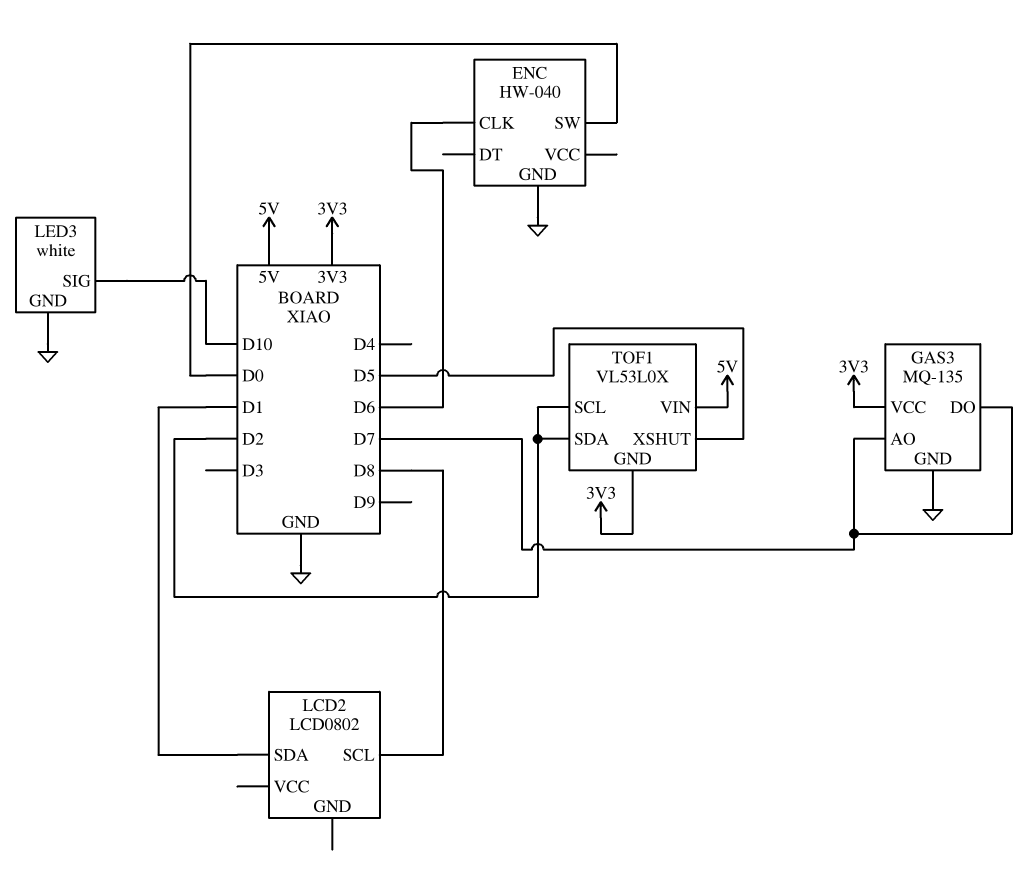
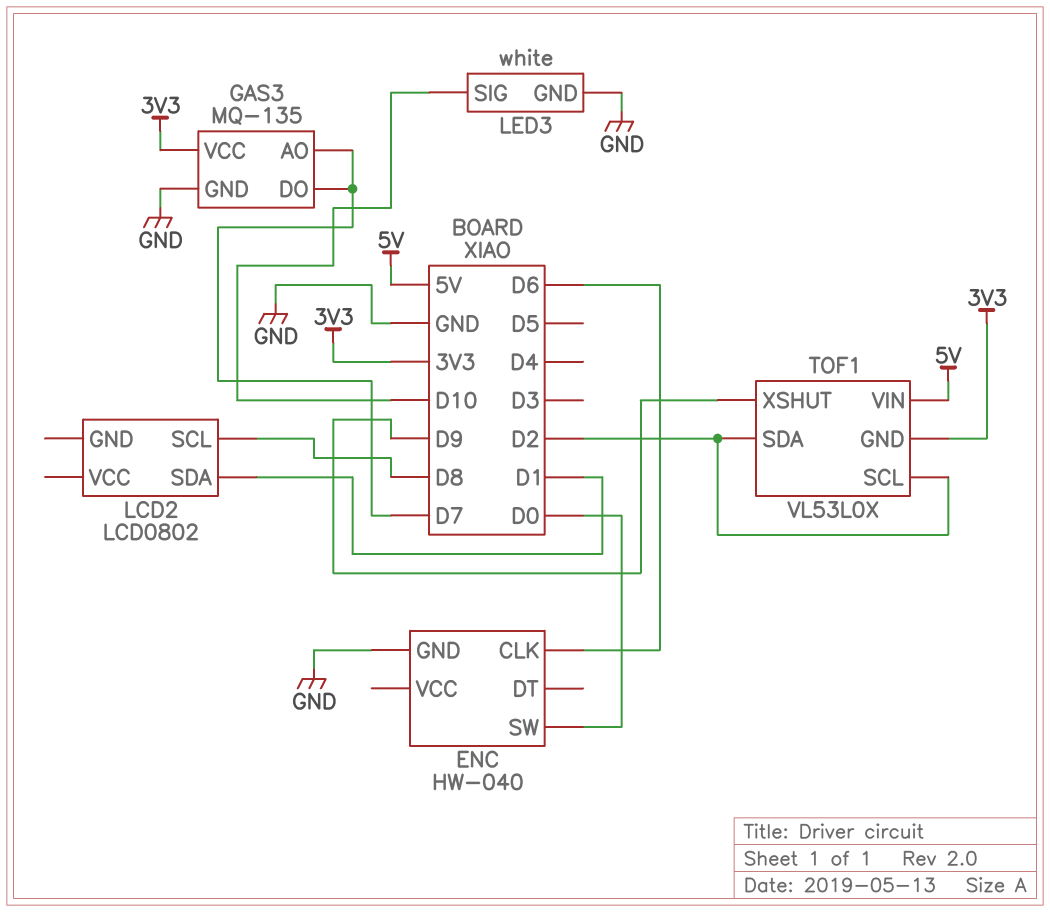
TOF1 pin XSHUT: D5 -> D9

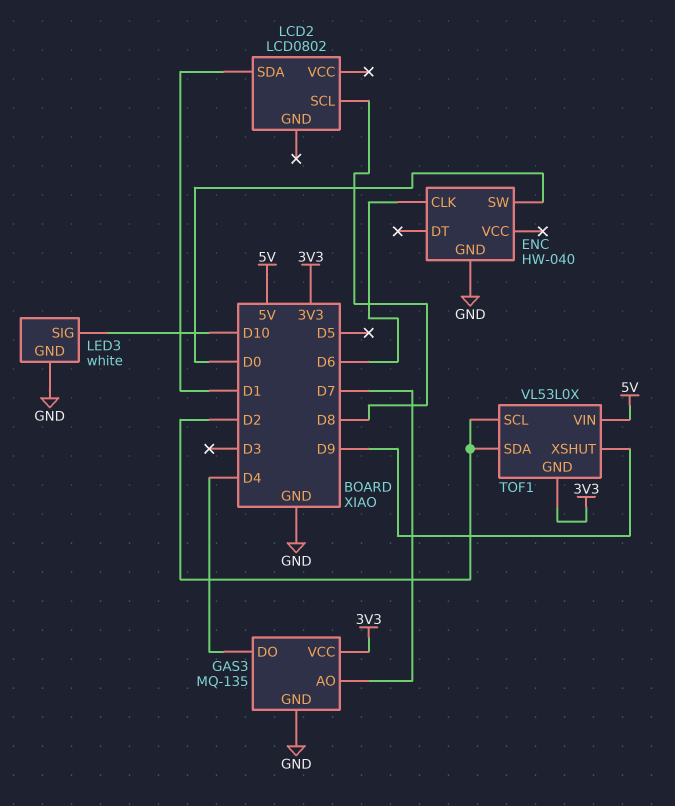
GAS3 pin DO: D7 -> D4

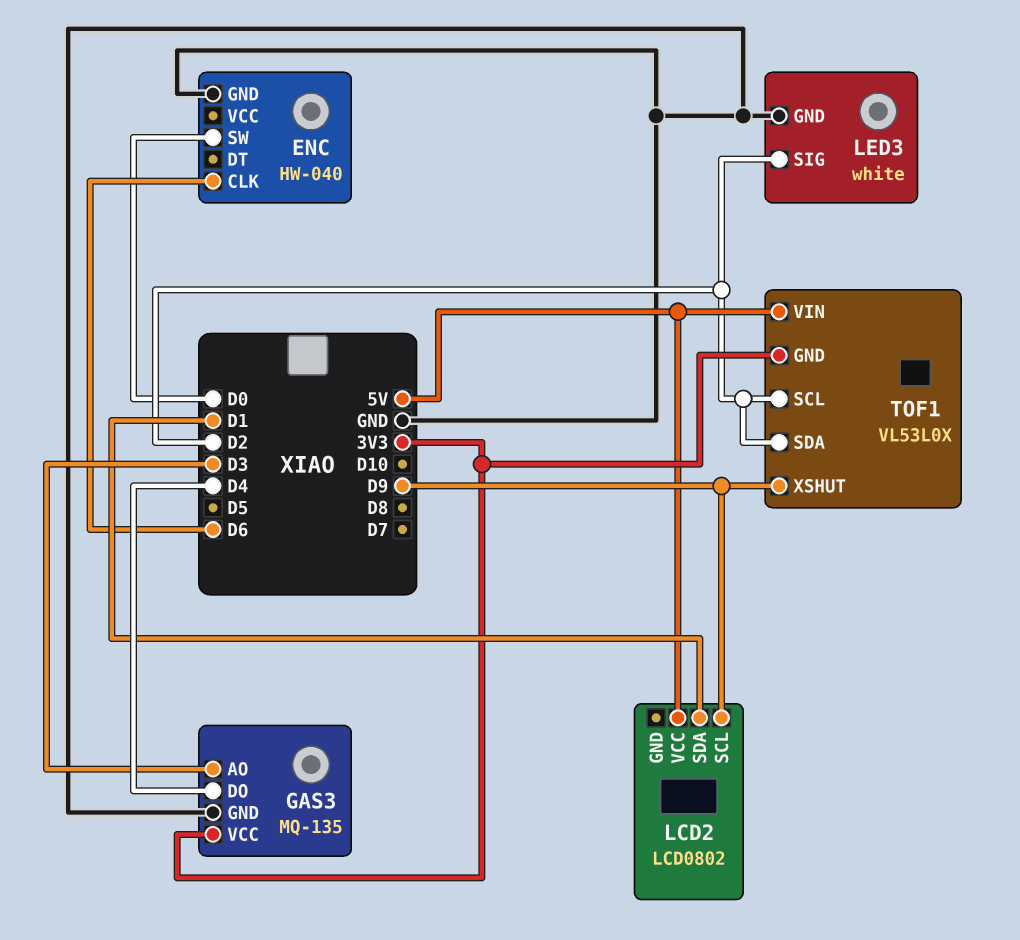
GAS3 pin AO: D7 -> D3
LCD2 pin SCL: D8 -> D9
LCD2 pin VCC: none -> 5V
LED3 pin SIG: D10 -> D2

